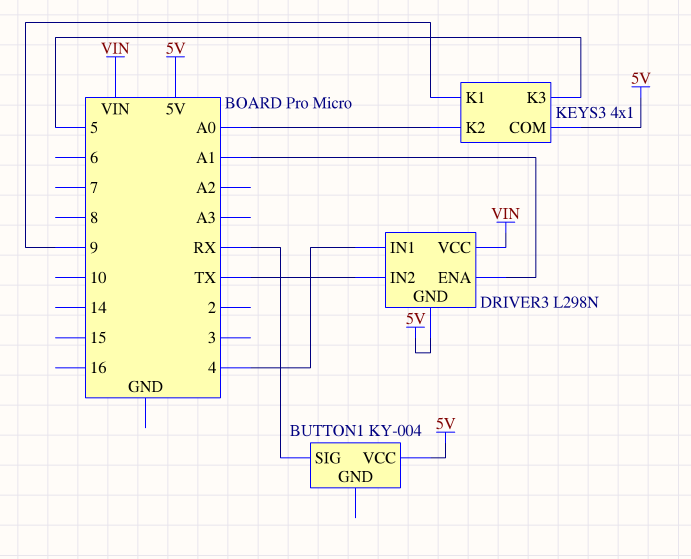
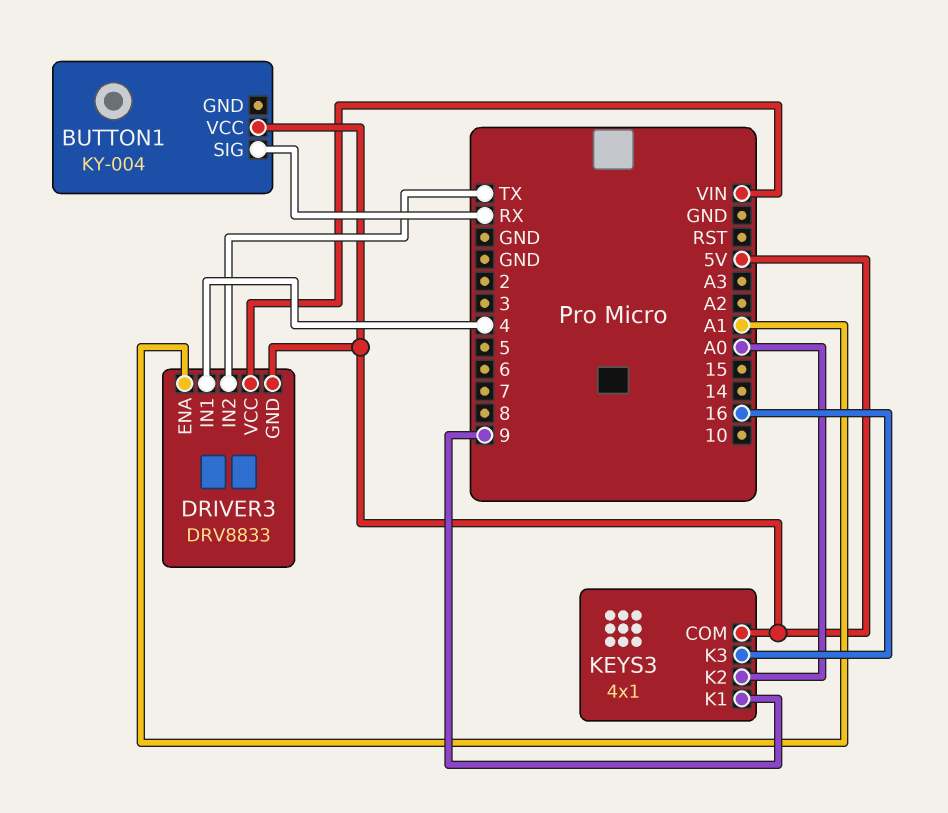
DRIVER3: L298N -> DRV8833
KEYS3 pin K3: 5 -> 16

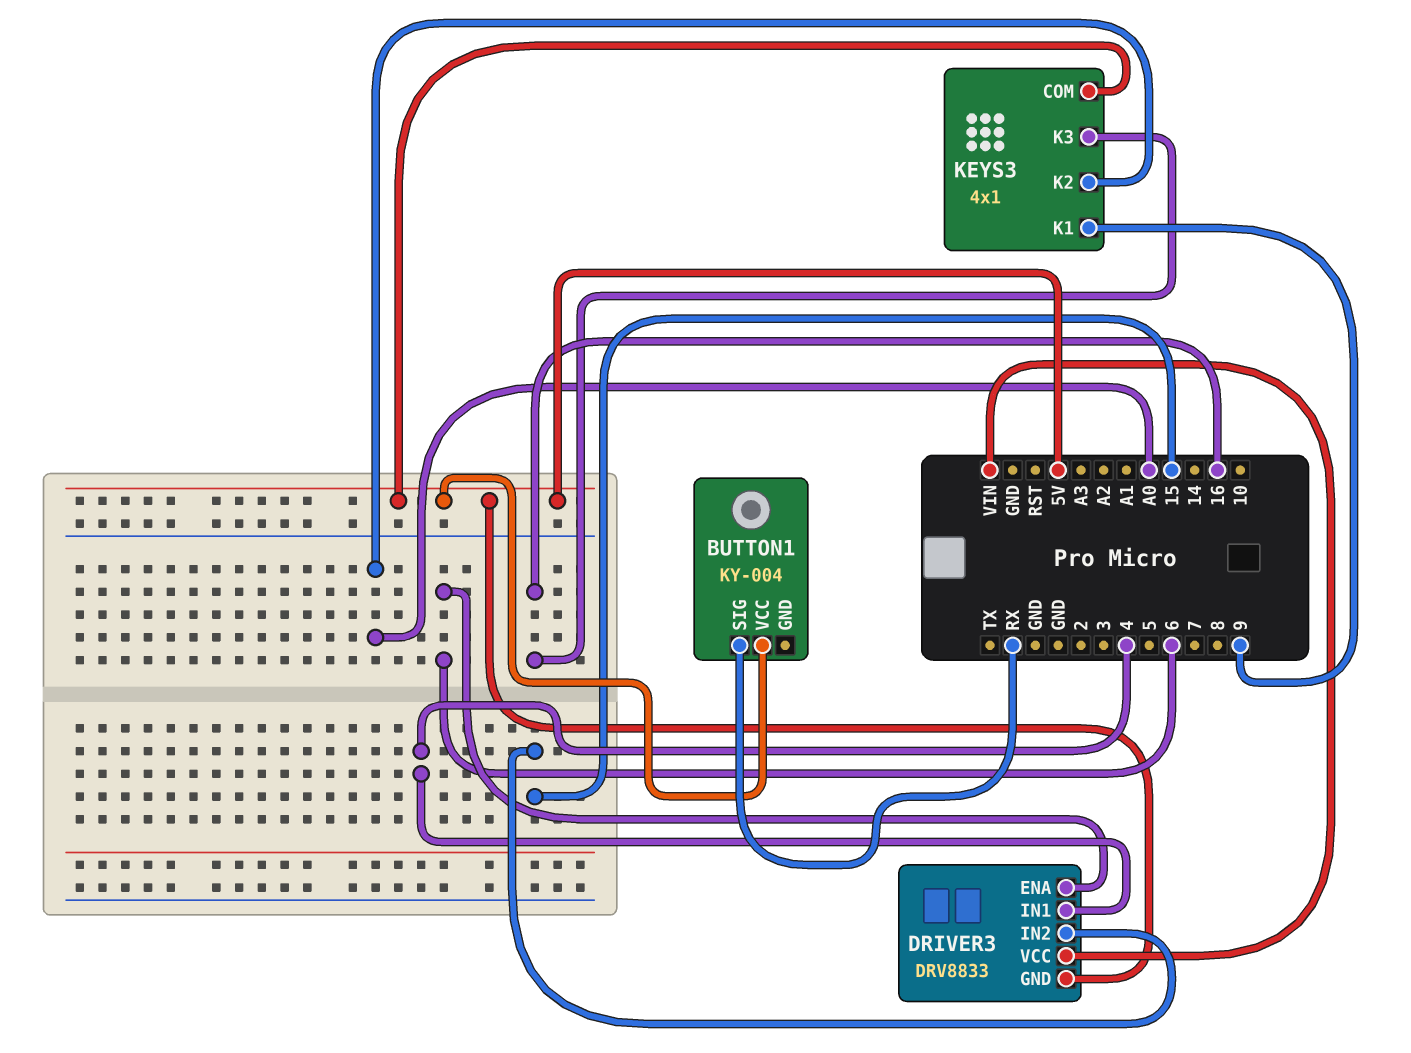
DRIVER3 pin ENA: A1 -> 6
DRIVER3 pin IN2: TX -> 15

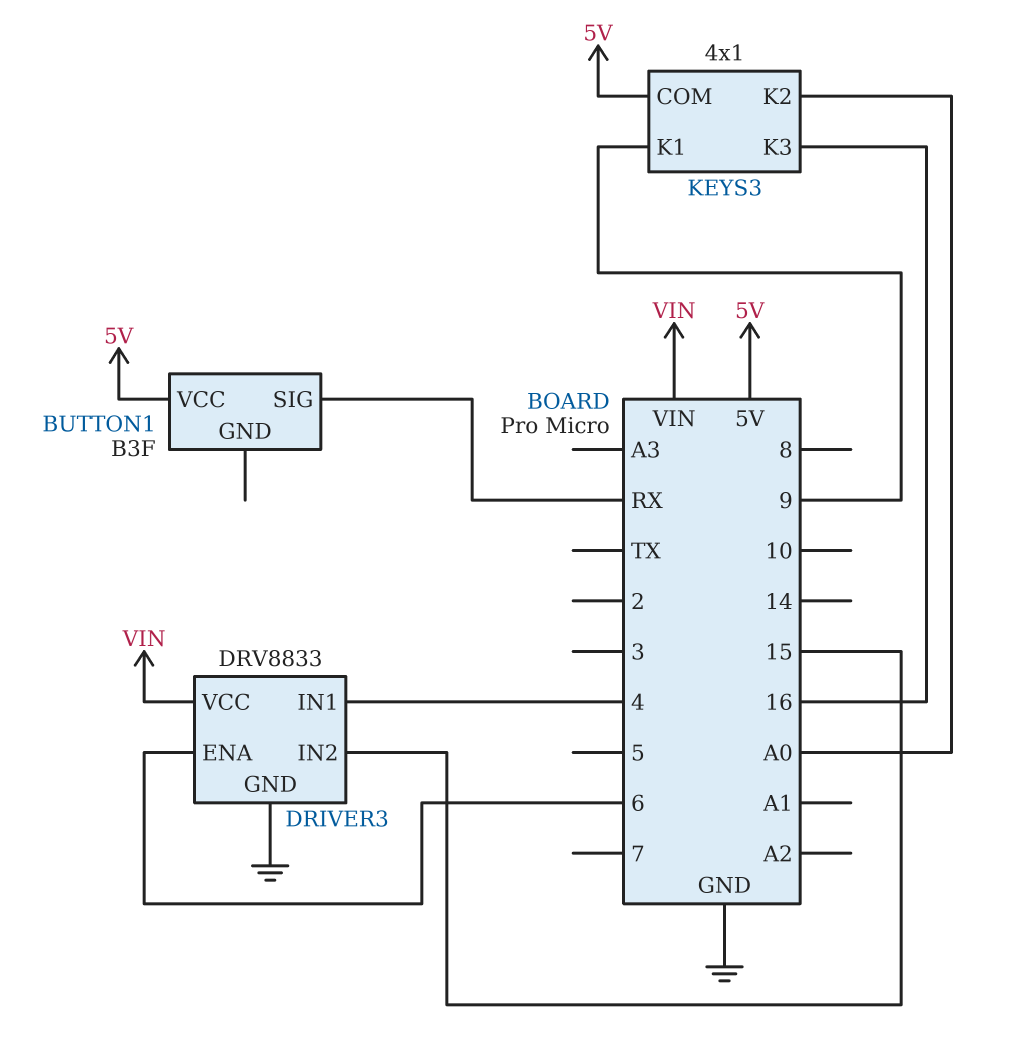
BUTTON1: KY-004 -> B3F
DRIVER3 pin GND: 5V -> GND

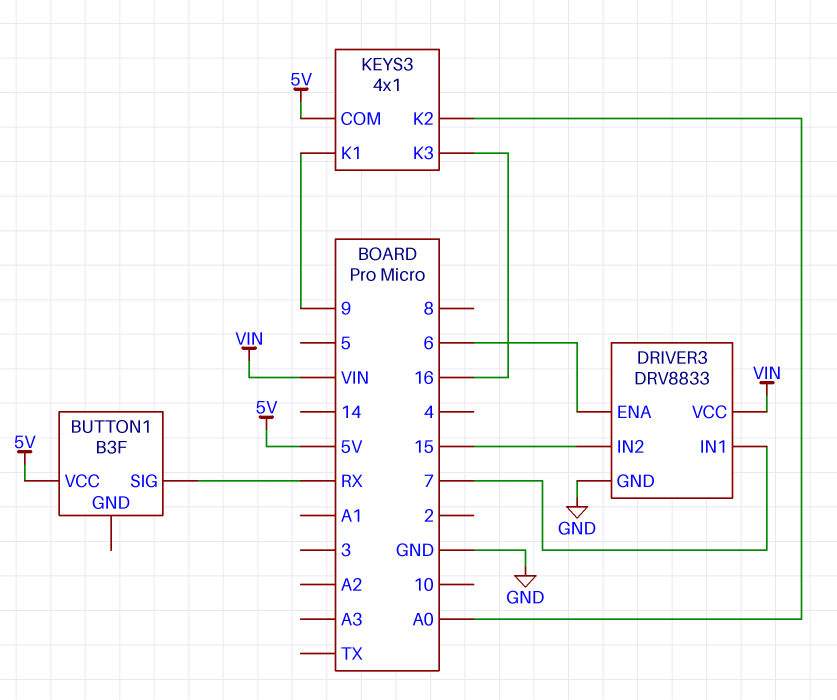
DRIVER3 pin IN1: 4 -> 7

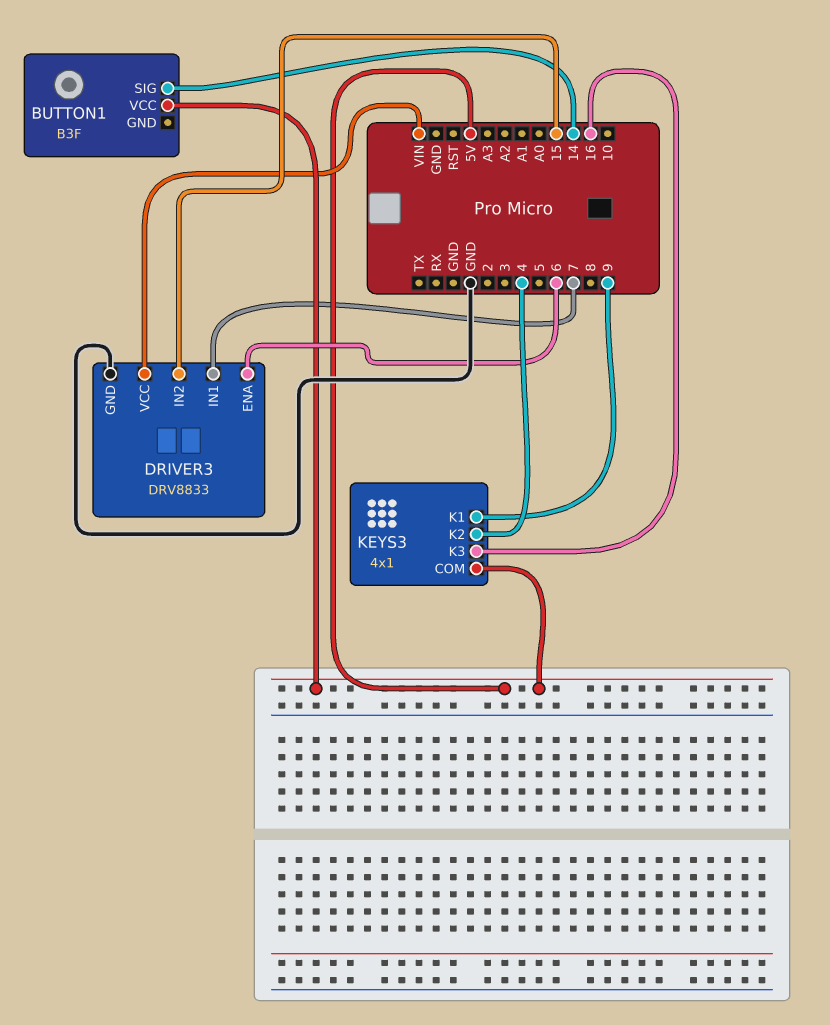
BUTTON1 pin SIG: RX -> 14
KEYS3 pin K2: A0 -> 4

